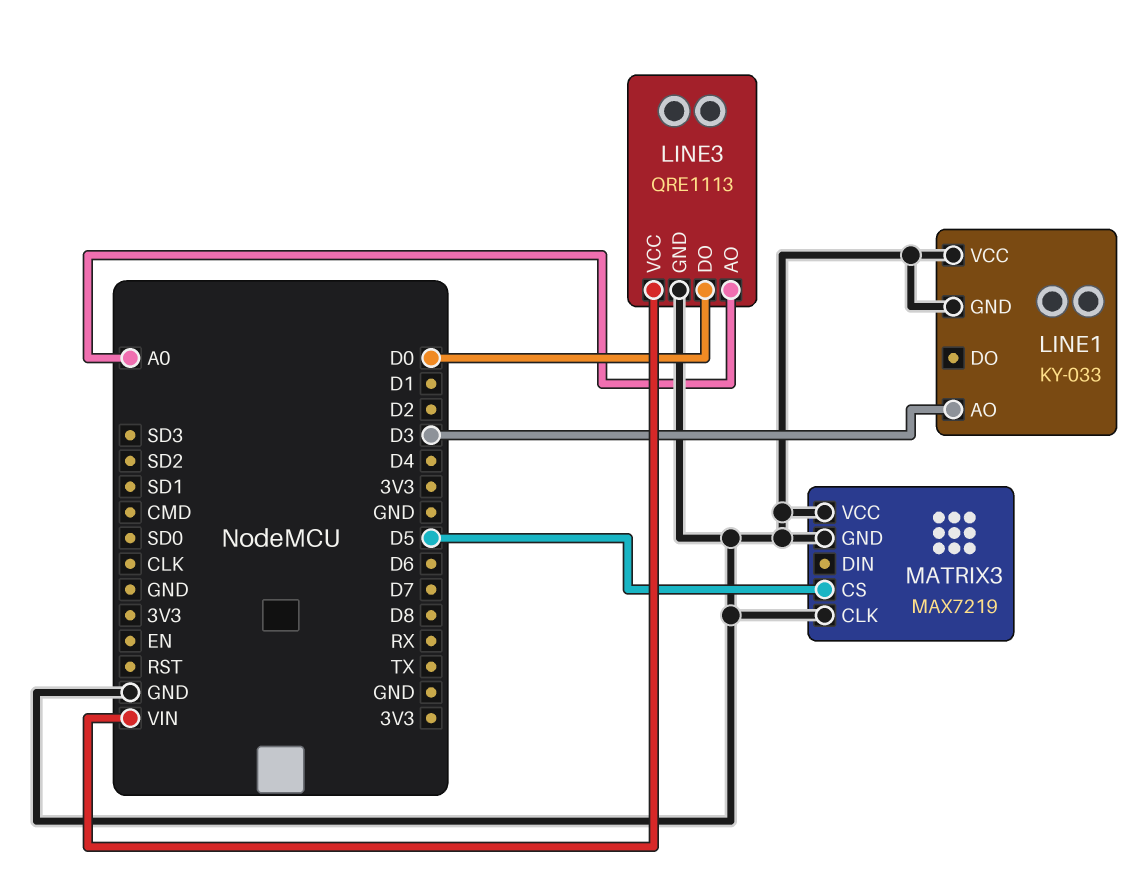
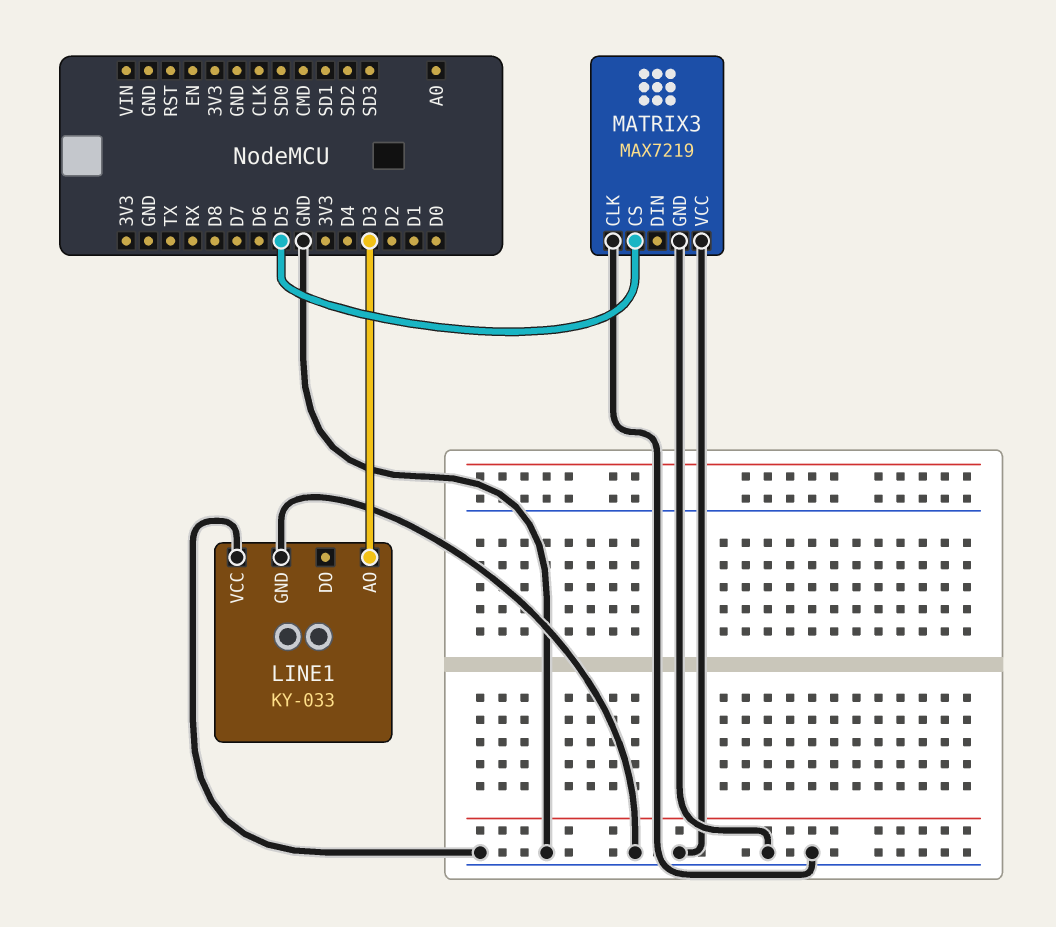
LINE3: QRE1113 -> none
LINE3 pin AO: A0 -> none
LINE3 pin DO: D0 -> none
LINE3 pin GND: GND -> none
LINE3 pin VCC: VIN -> none

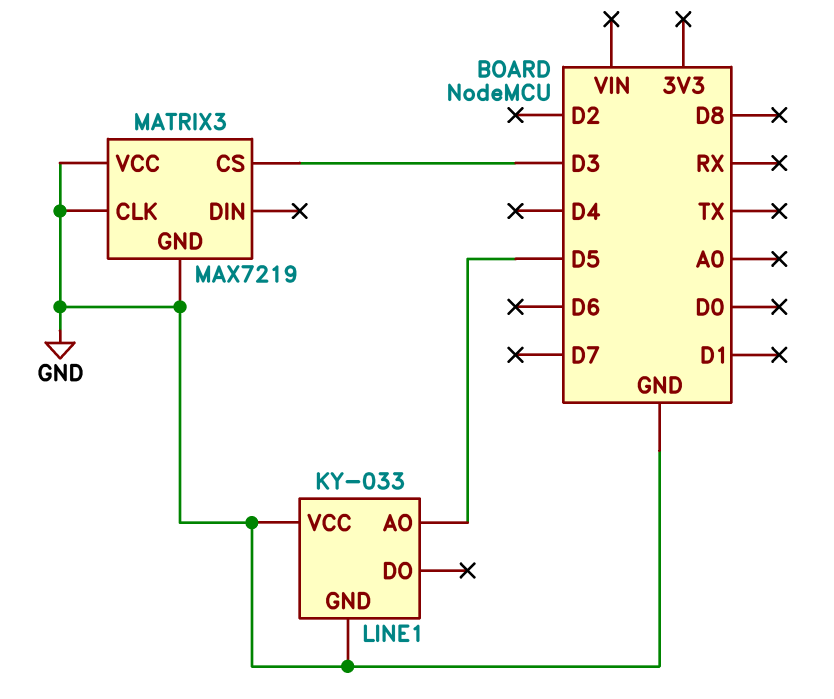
LINE1 pin AO: D3 -> D5
MATRIX3 pin CS: D5 -> D3

